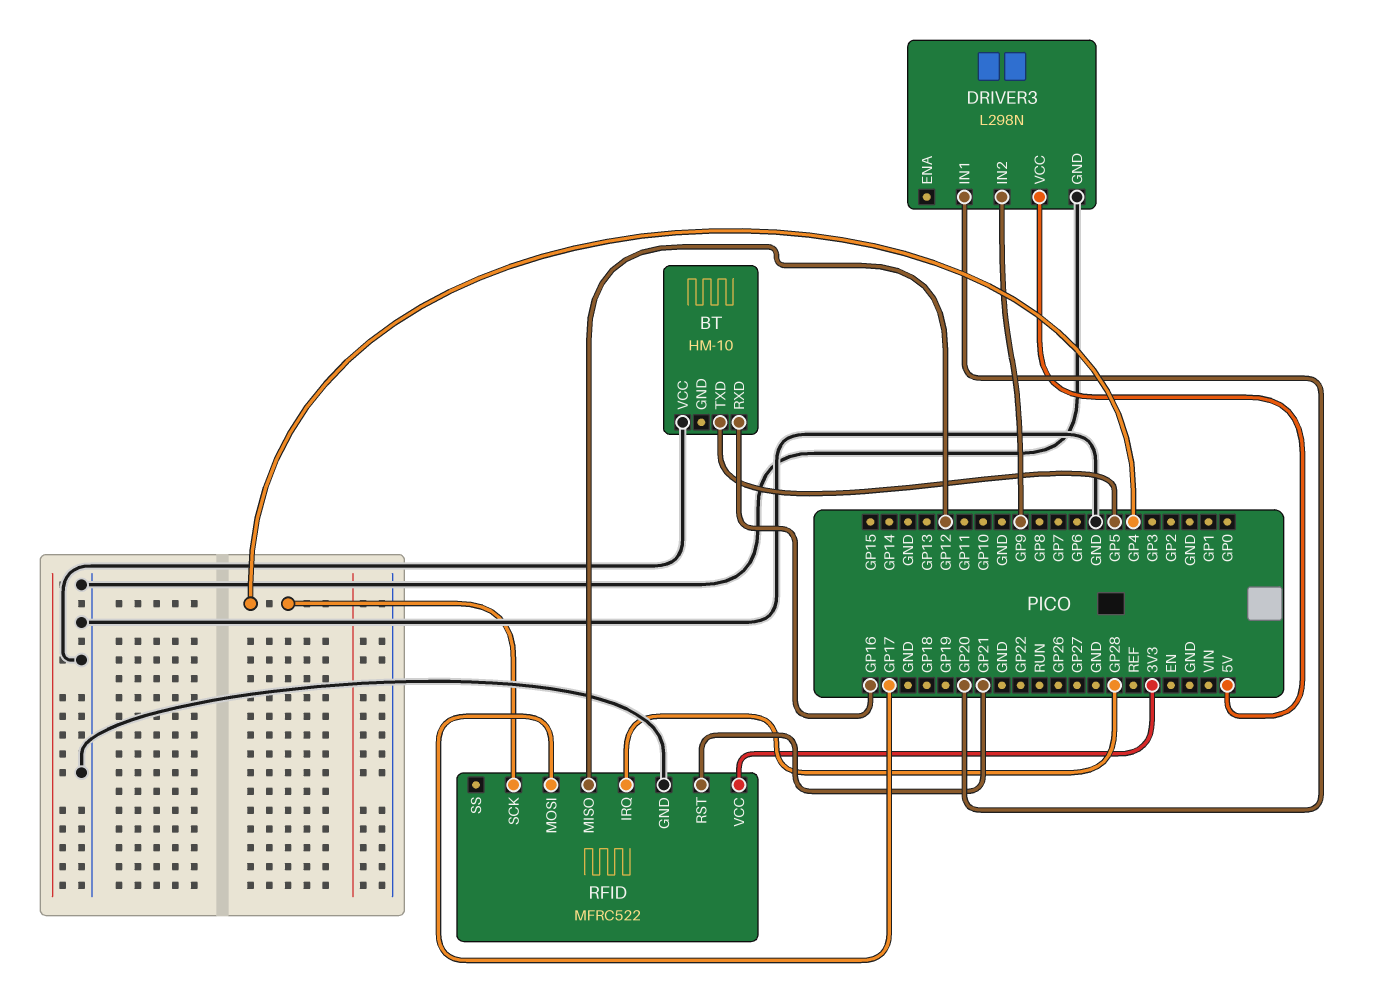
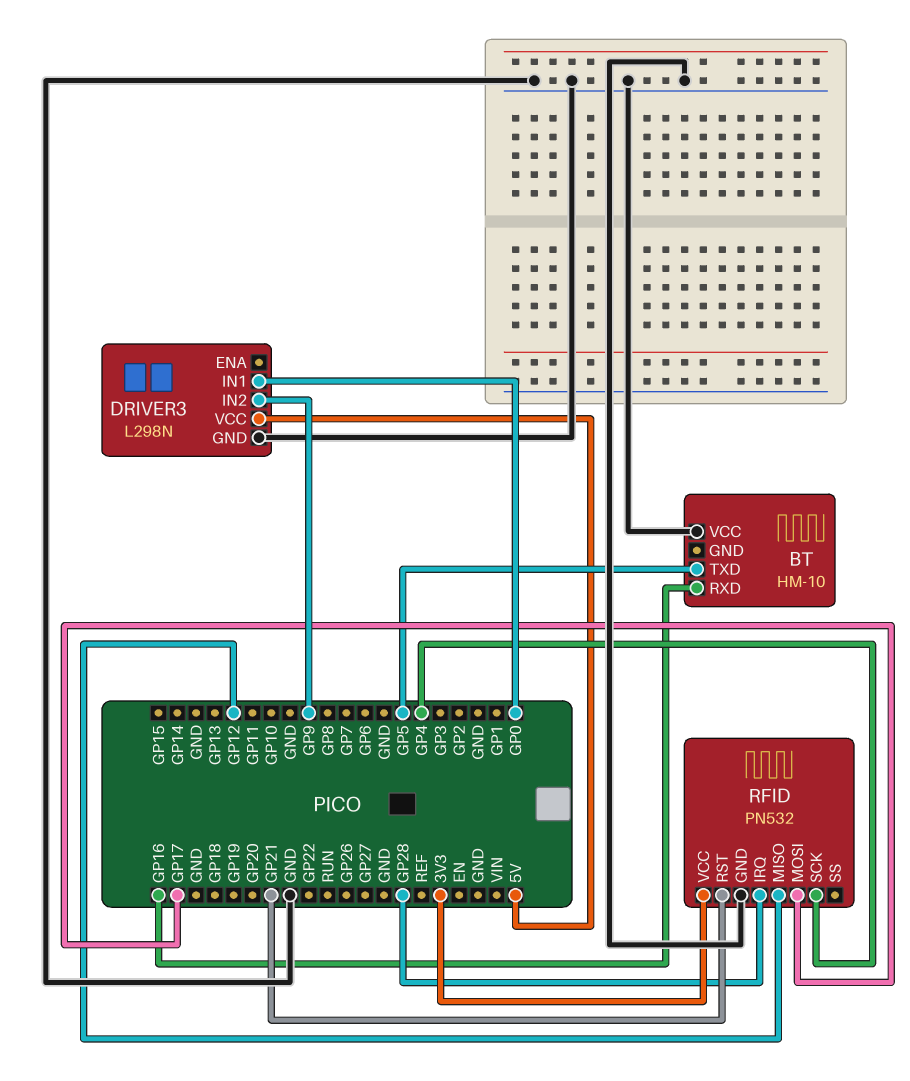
DRIVER3 pin IN1: GP20 -> GP0
RFID: MFRC522 -> PN532

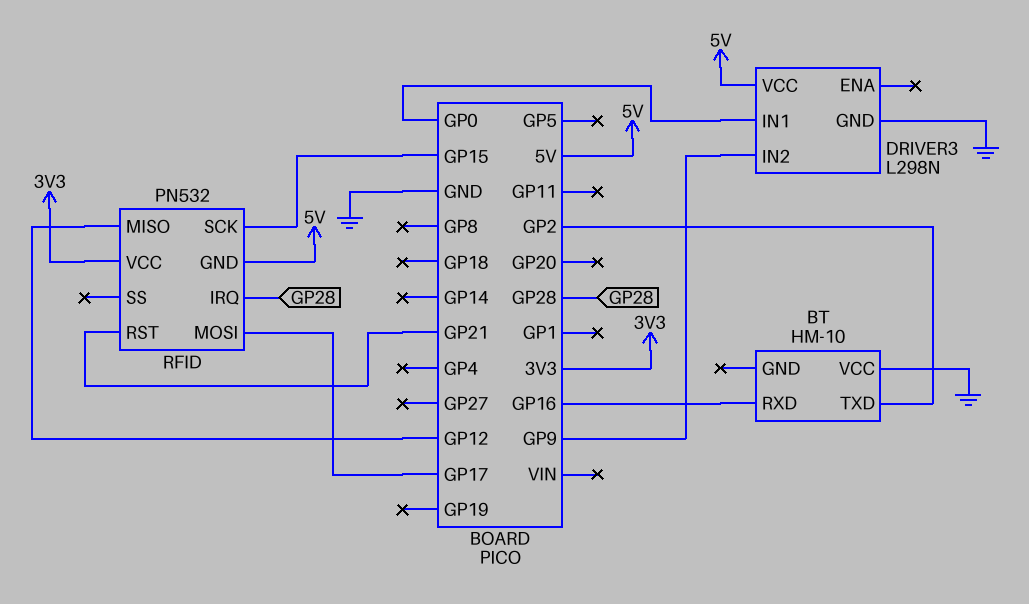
BT pin TXD: GP5 -> GP2
RFID pin GND: GND -> 5V
RFID pin SCK: GP4 -> GP15

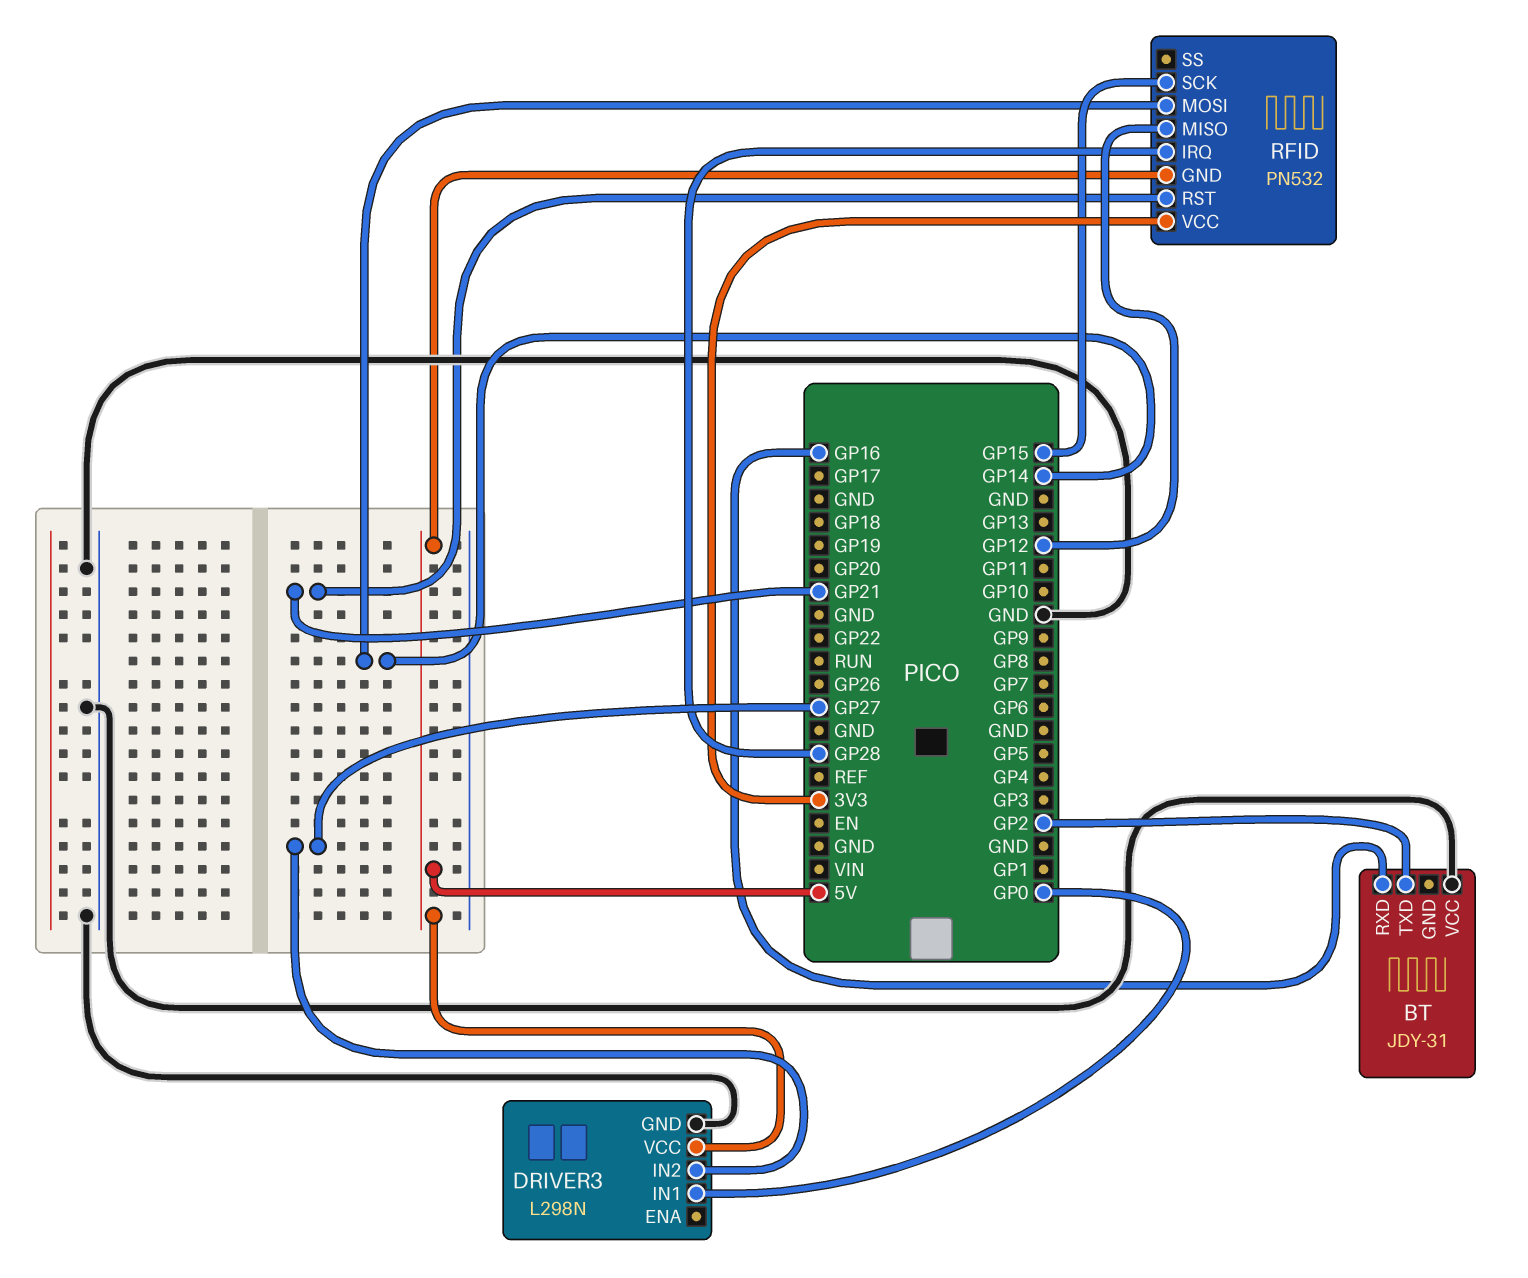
BT: HM-10 -> JDY-31
DRIVER3 pin IN2: GP9 -> GP27
RFID pin MOSI: GP17 -> GP14

